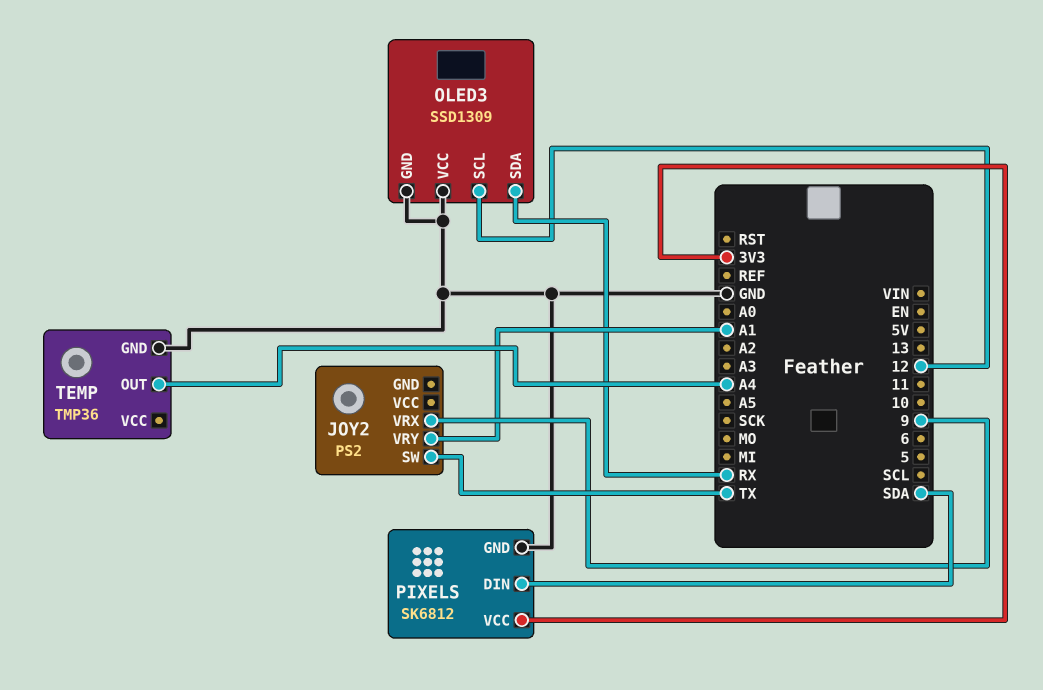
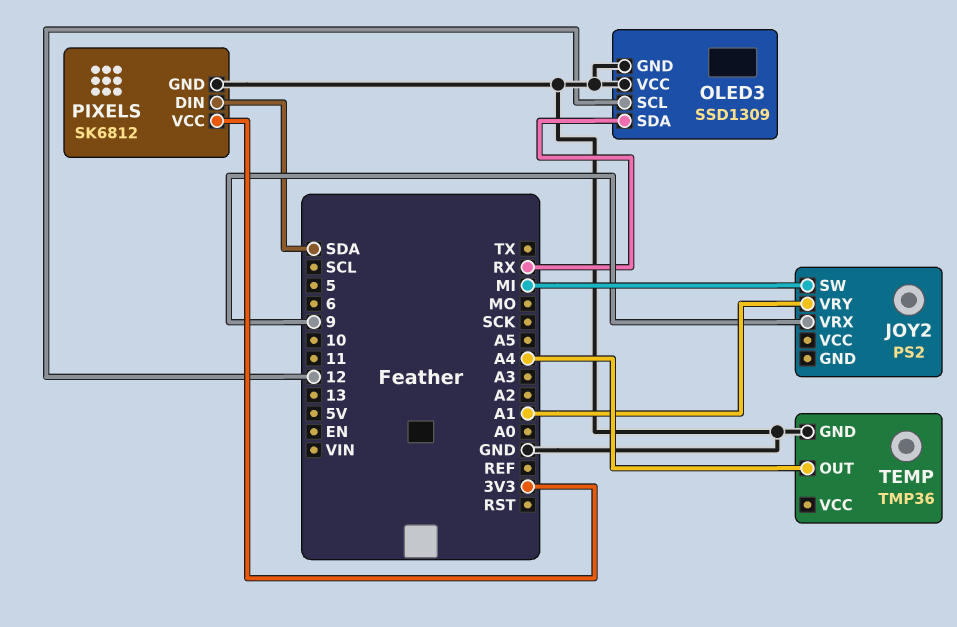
JOY2 pin SW: TX -> MI

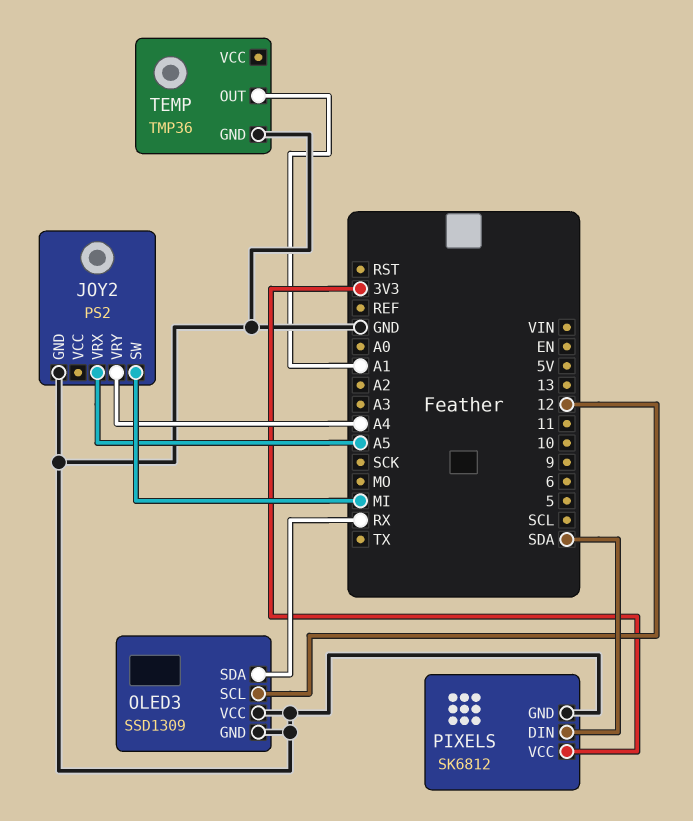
JOY2 pin GND: none -> GND
JOY2 pin VRX: 9 -> A5
JOY2 pin VRY: A1 -> A4
TEMP pin OUT: A4 -> A1

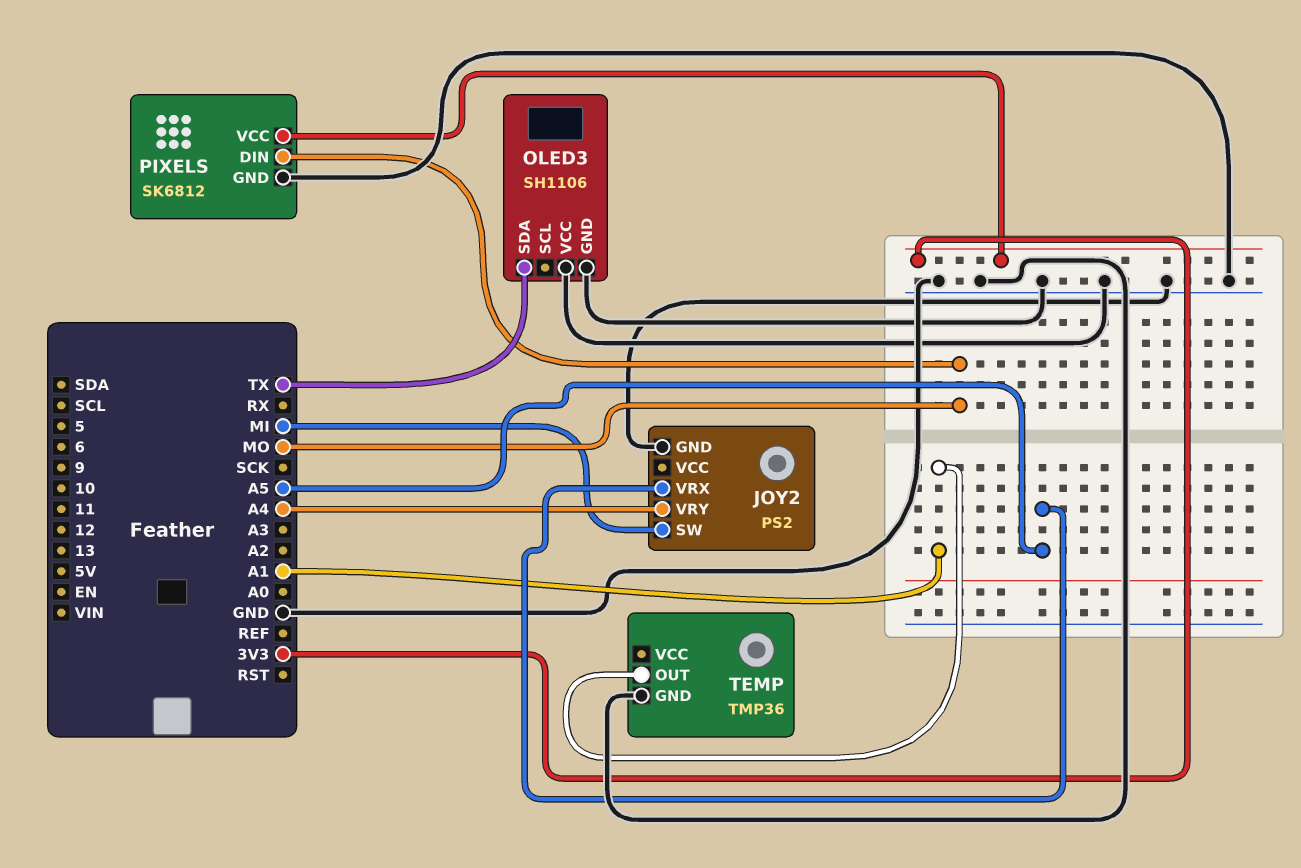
OLED3: SSD1309 -> SH1106
OLED3 pin SCL: 12 -> none
OLED3 pin SDA: RX -> TX
PIXELS pin DIN: SDA -> MO

